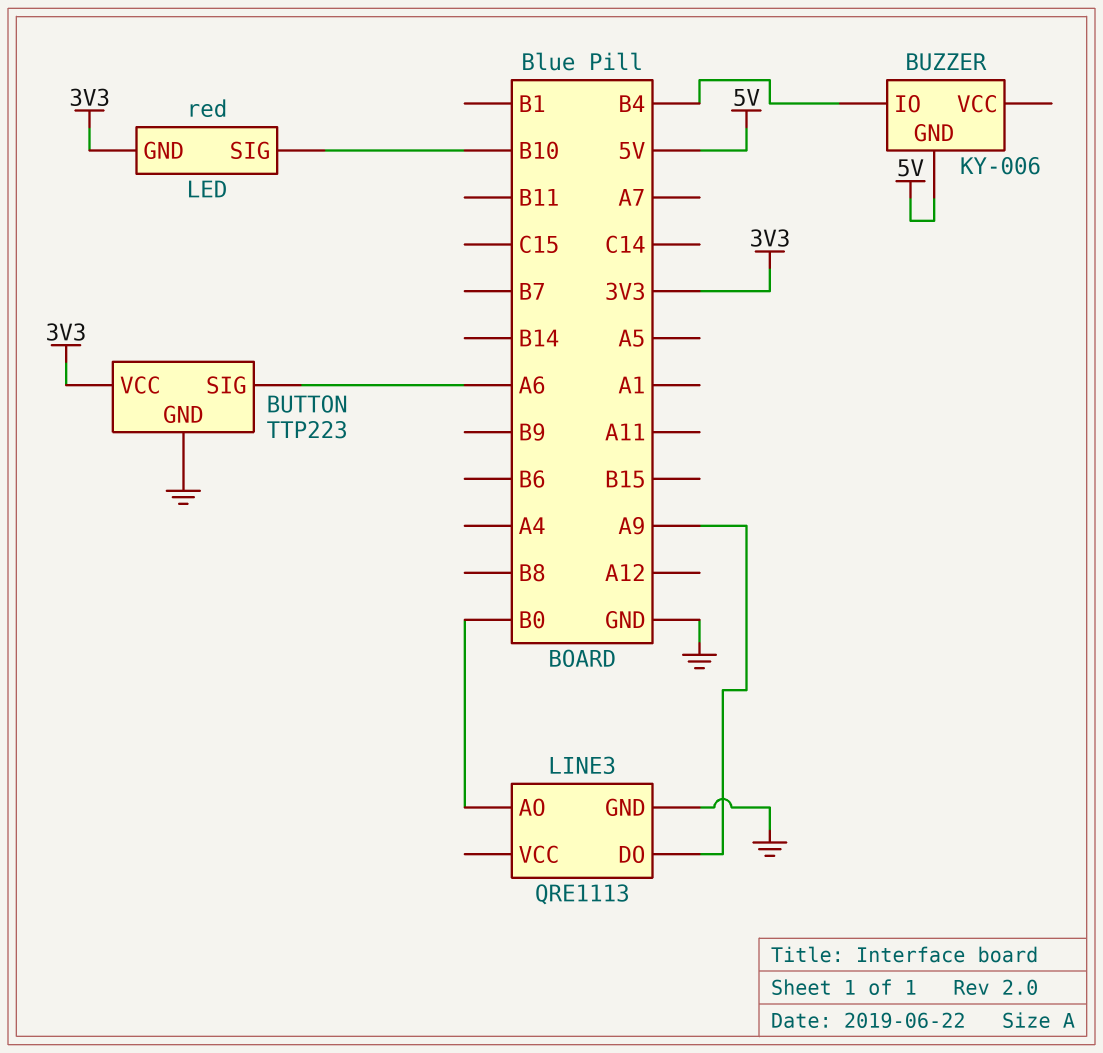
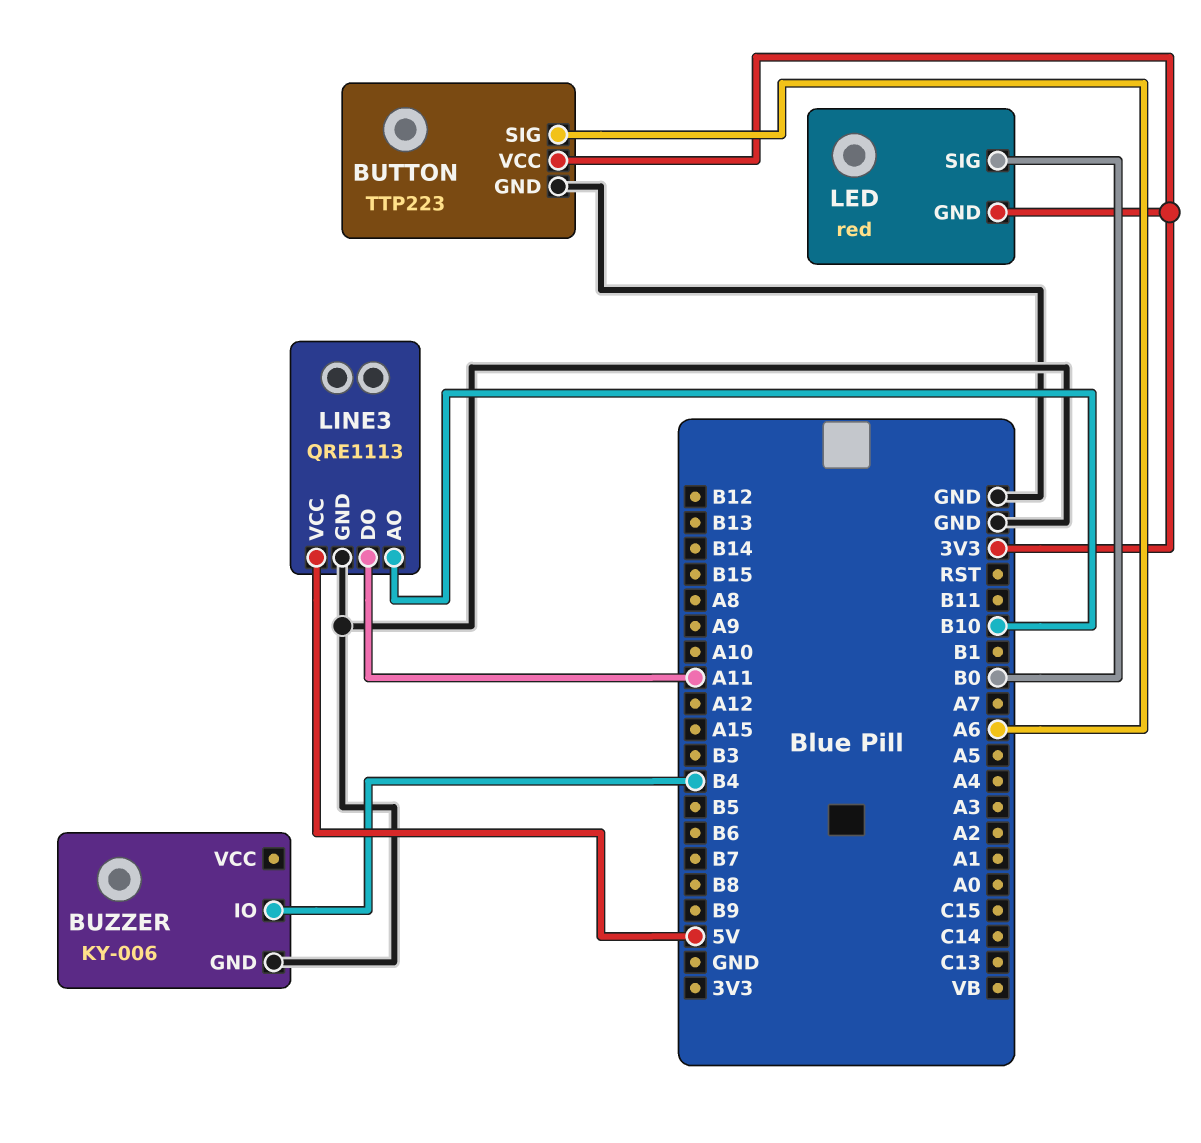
BUZZER pin GND: 5V -> GND
LED pin SIG: B10 -> B0
LINE3 pin AO: B0 -> B10
LINE3 pin DO: A9 -> A11
LINE3 pin VCC: none -> 5V

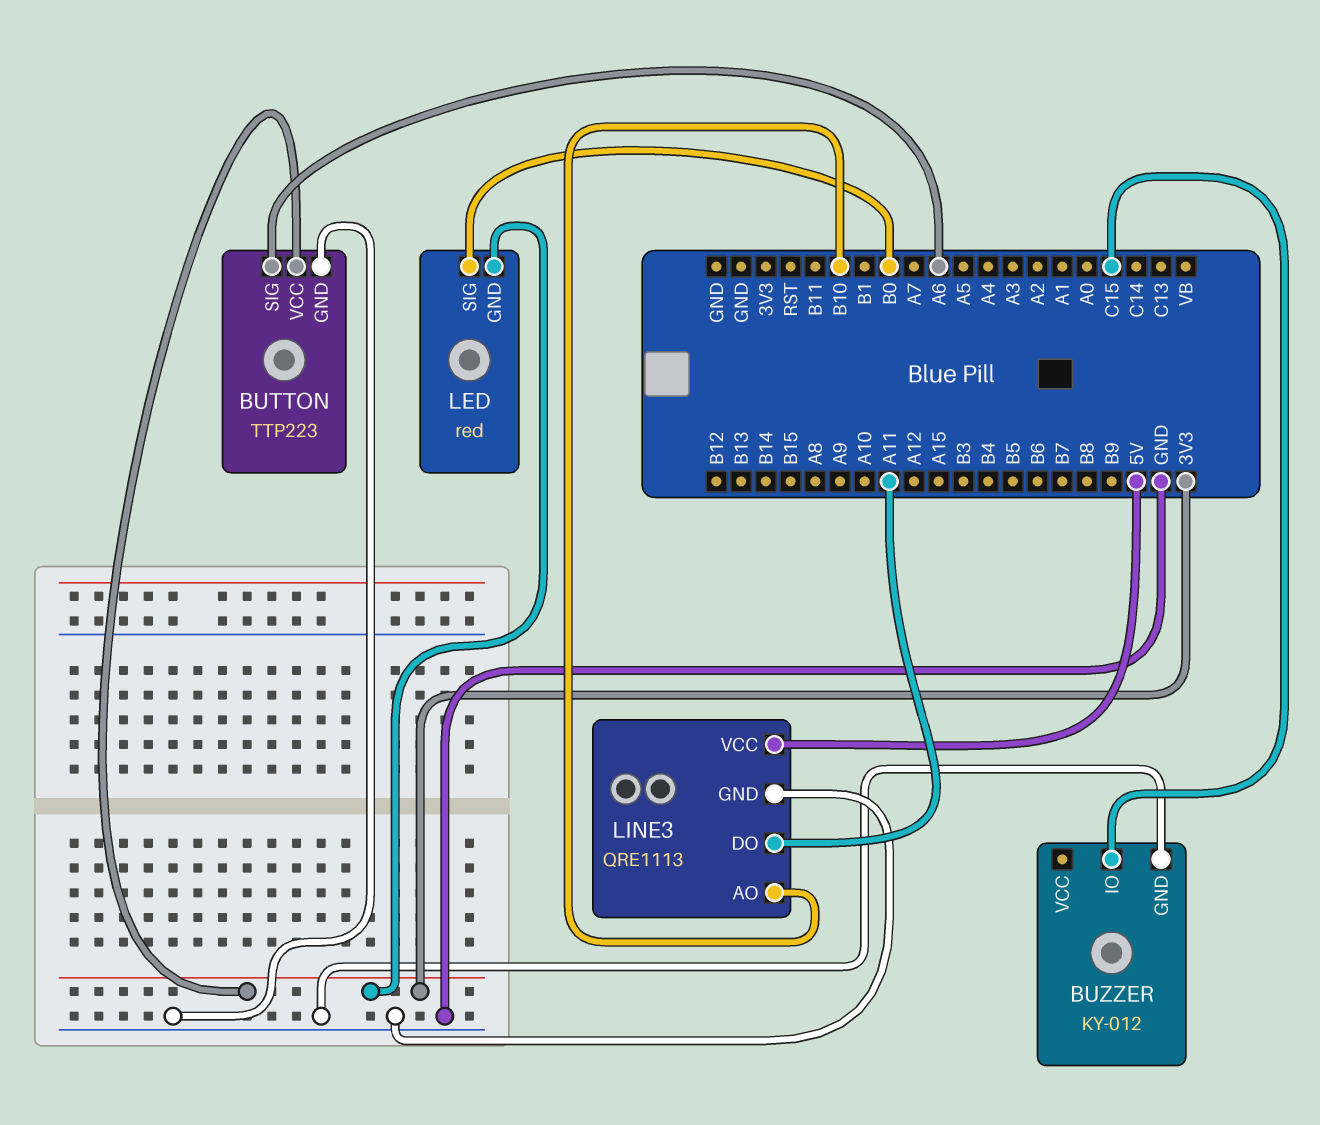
BUZZER: KY-006 -> KY-012
BUZZER pin IO: B4 -> C15

